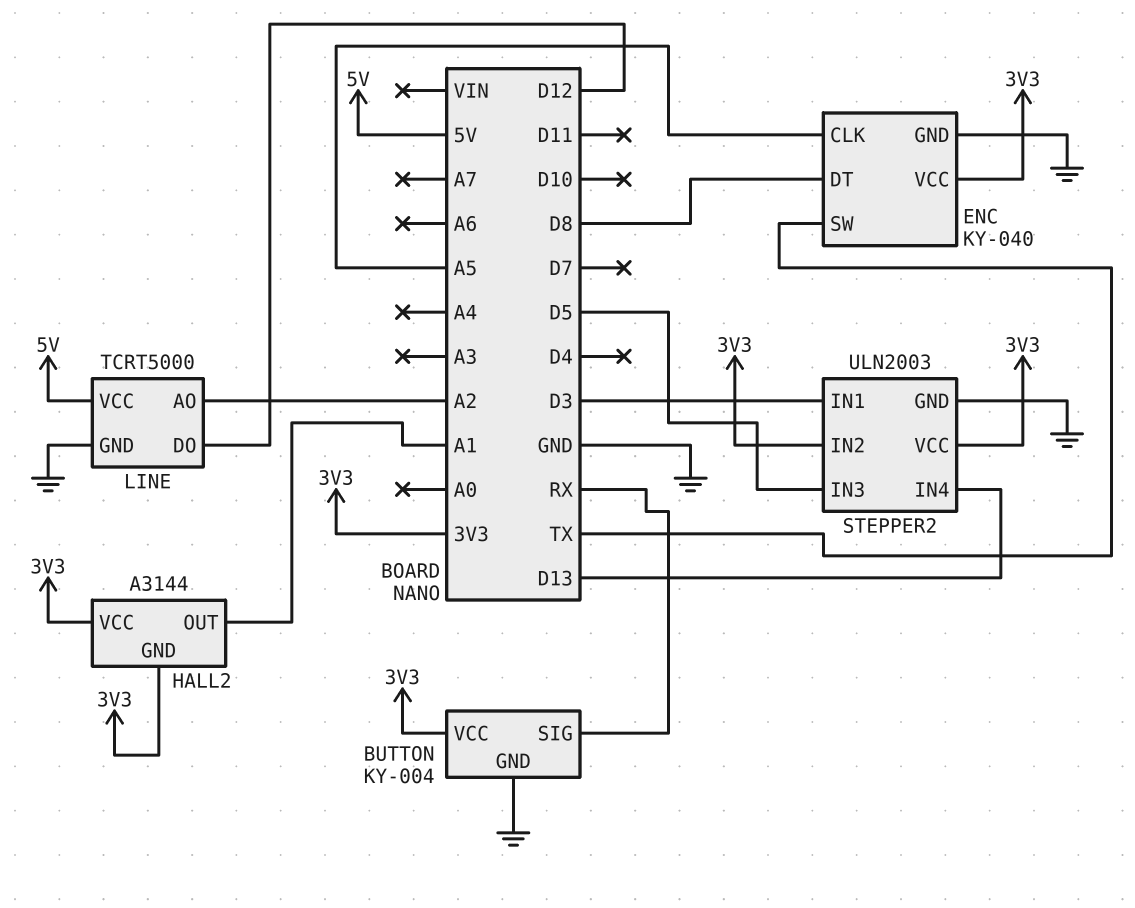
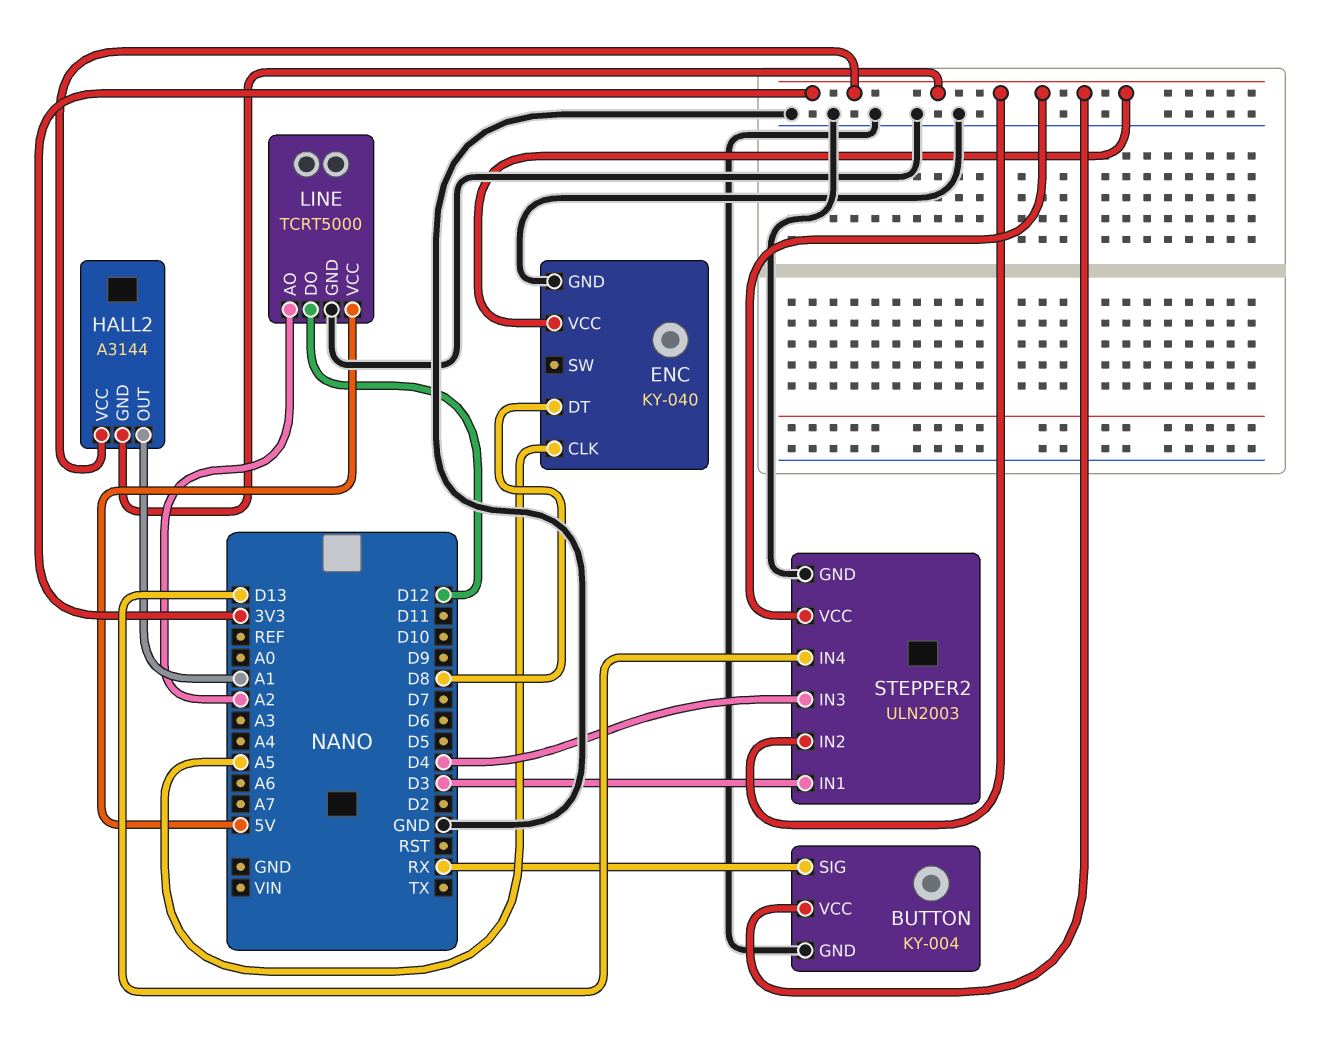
ENC pin SW: TX -> none
STEPPER2 pin IN3: D5 -> D4

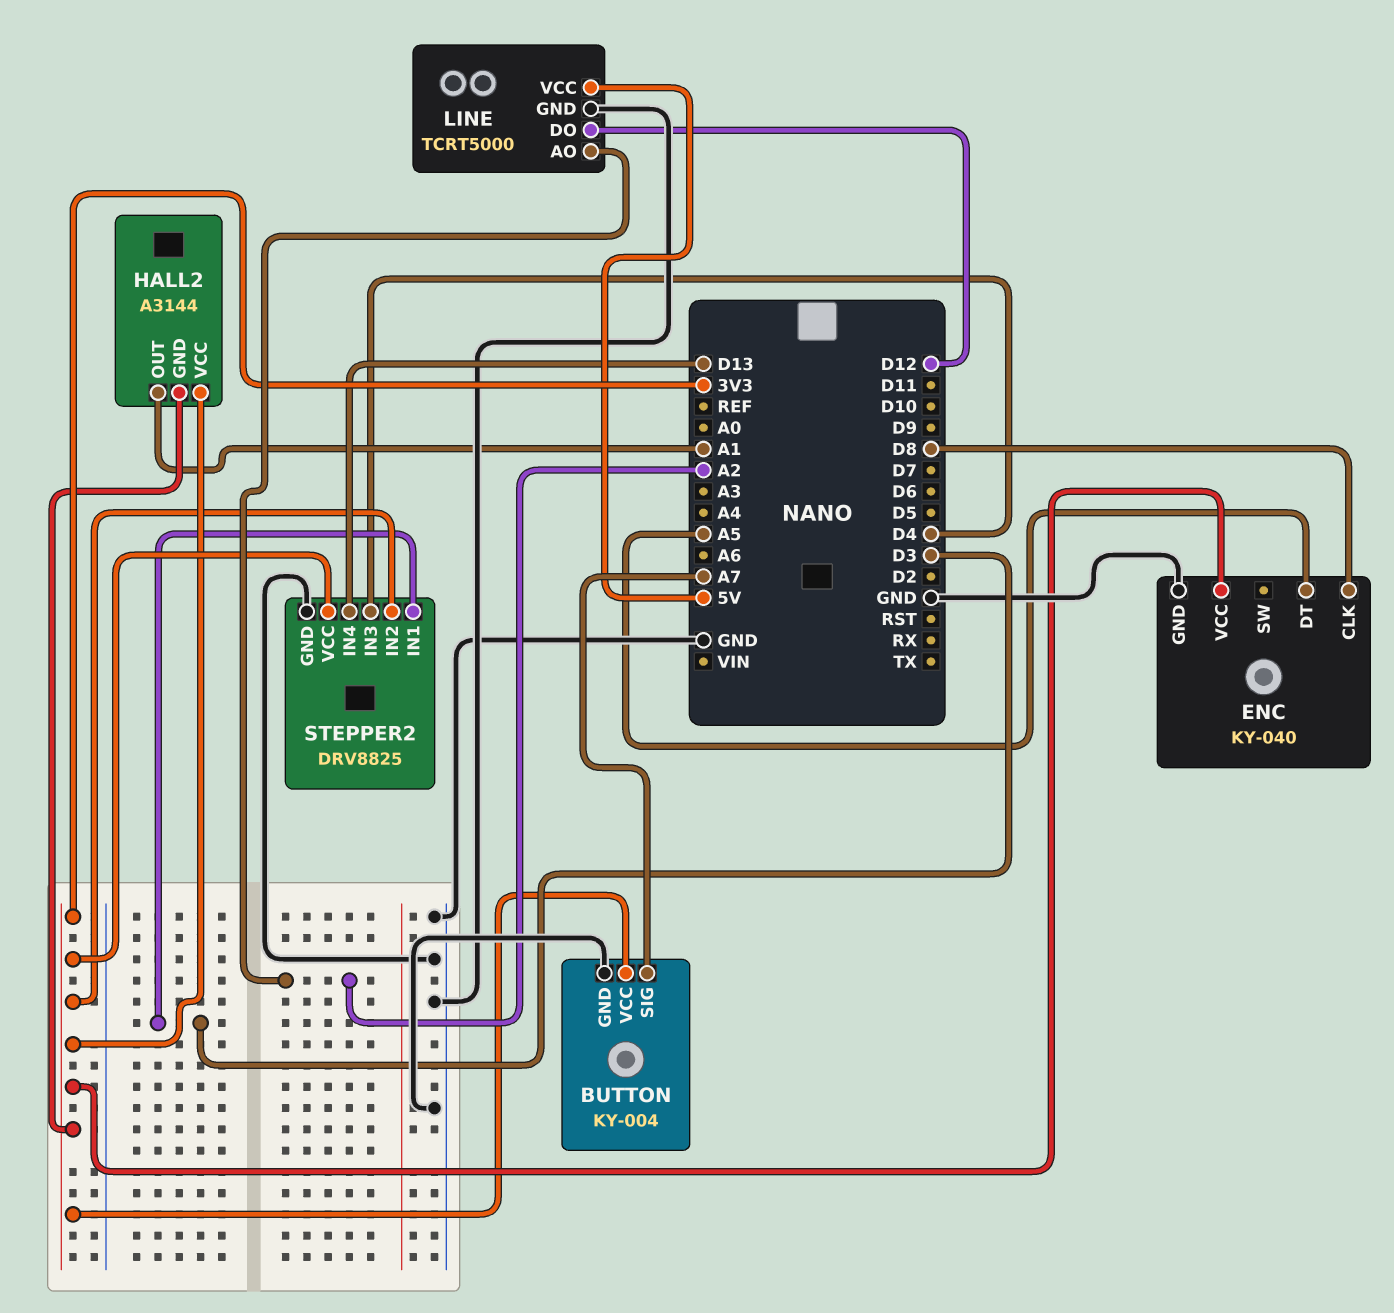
BUTTON pin SIG: RX -> A7
ENC pin CLK: A5 -> D8
ENC pin DT: D8 -> A5
STEPPER2: ULN2003 -> DRV8825

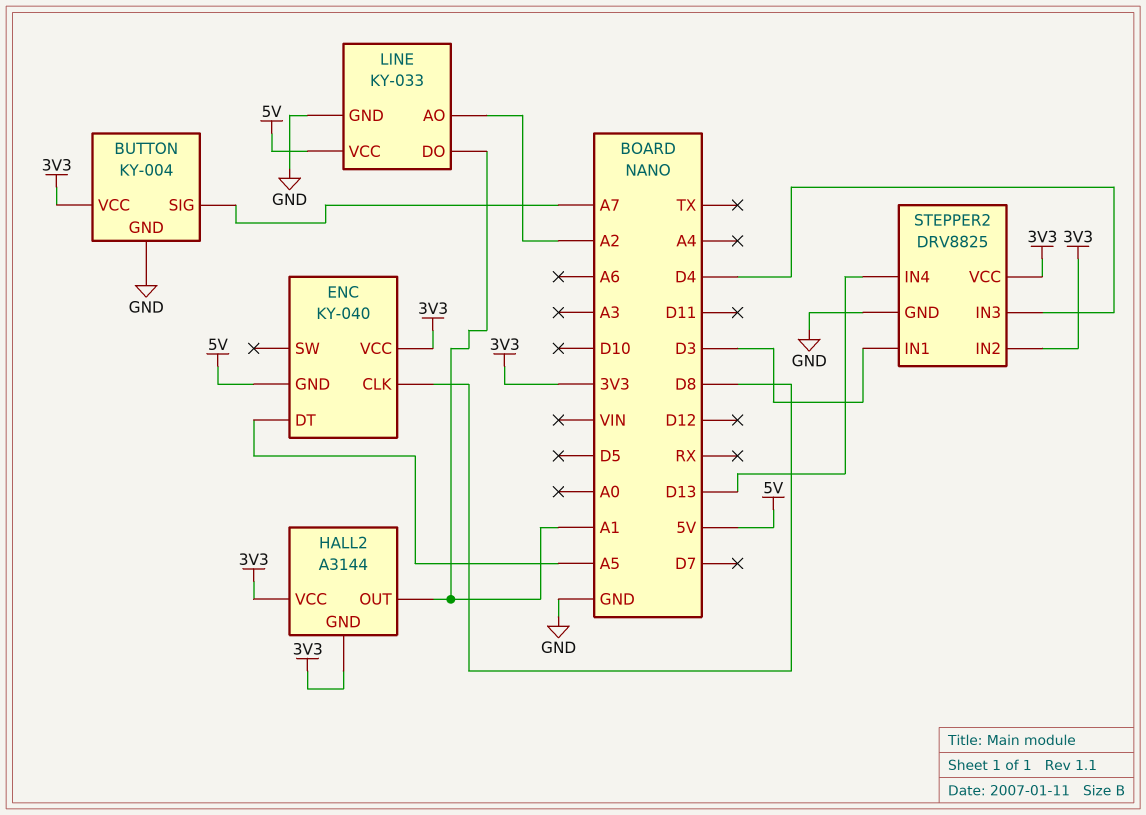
ENC pin GND: GND -> 5V
LINE: TCRT5000 -> KY-033
LINE pin DO: D12 -> A1

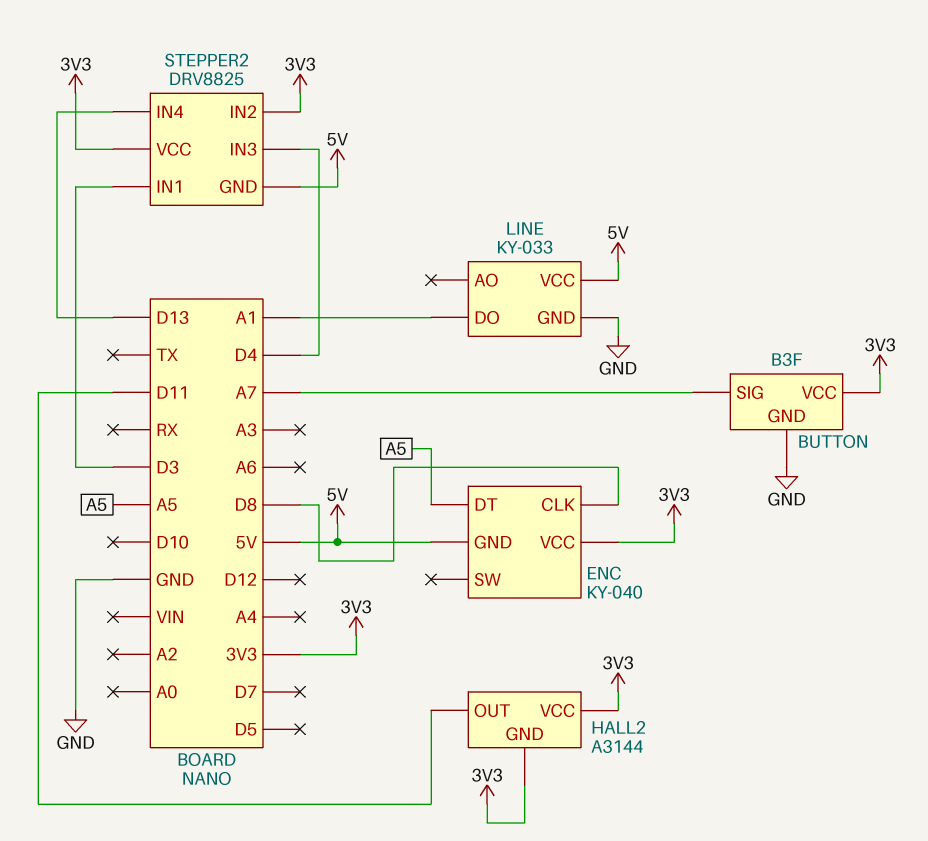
BUTTON: KY-004 -> B3F
HALL2 pin OUT: A1 -> D11
LINE pin AO: A2 -> none
STEPPER2 pin GND: GND -> 5V

